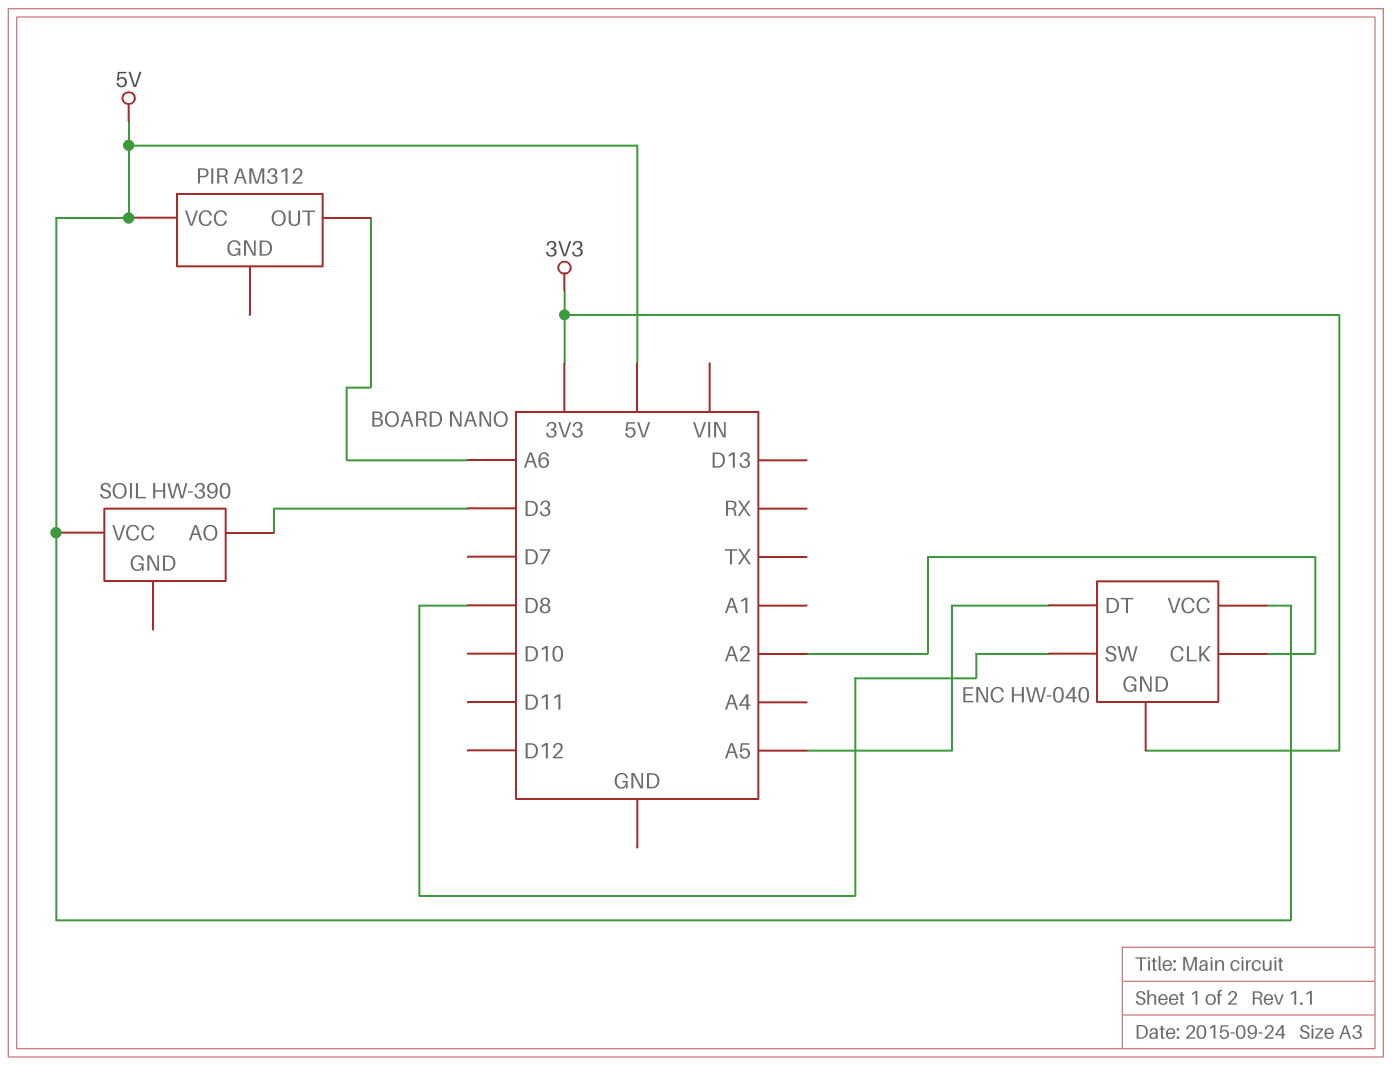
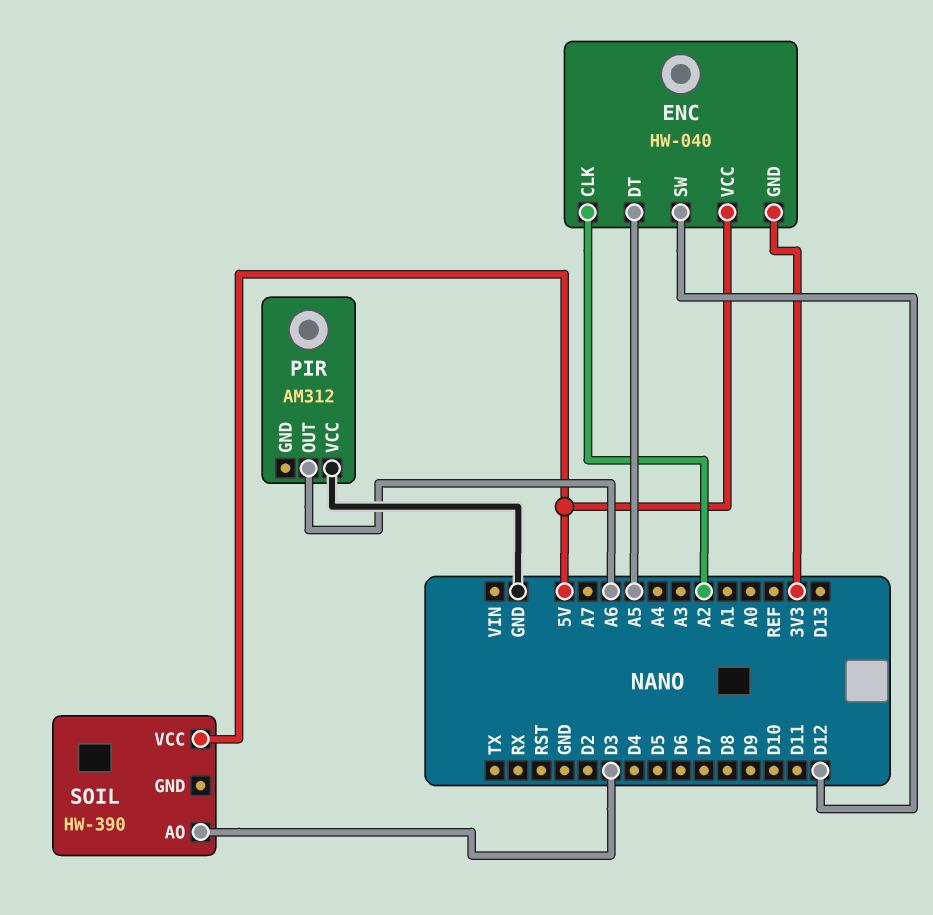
ENC pin SW: D8 -> D12
PIR pin VCC: 5V -> GND

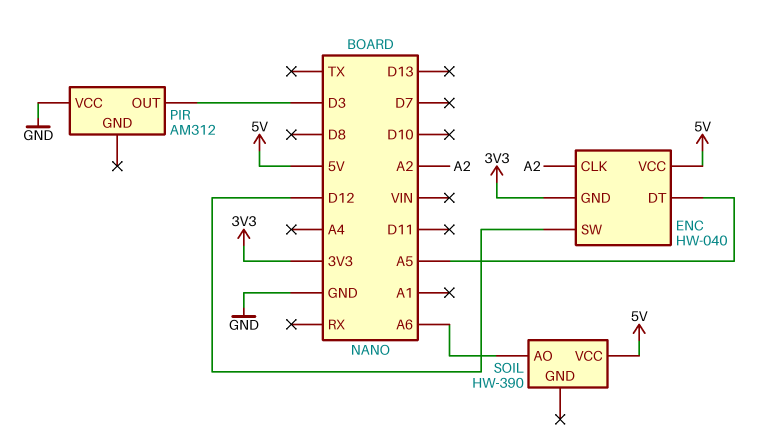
PIR pin OUT: A6 -> D3
SOIL pin AO: D3 -> A6

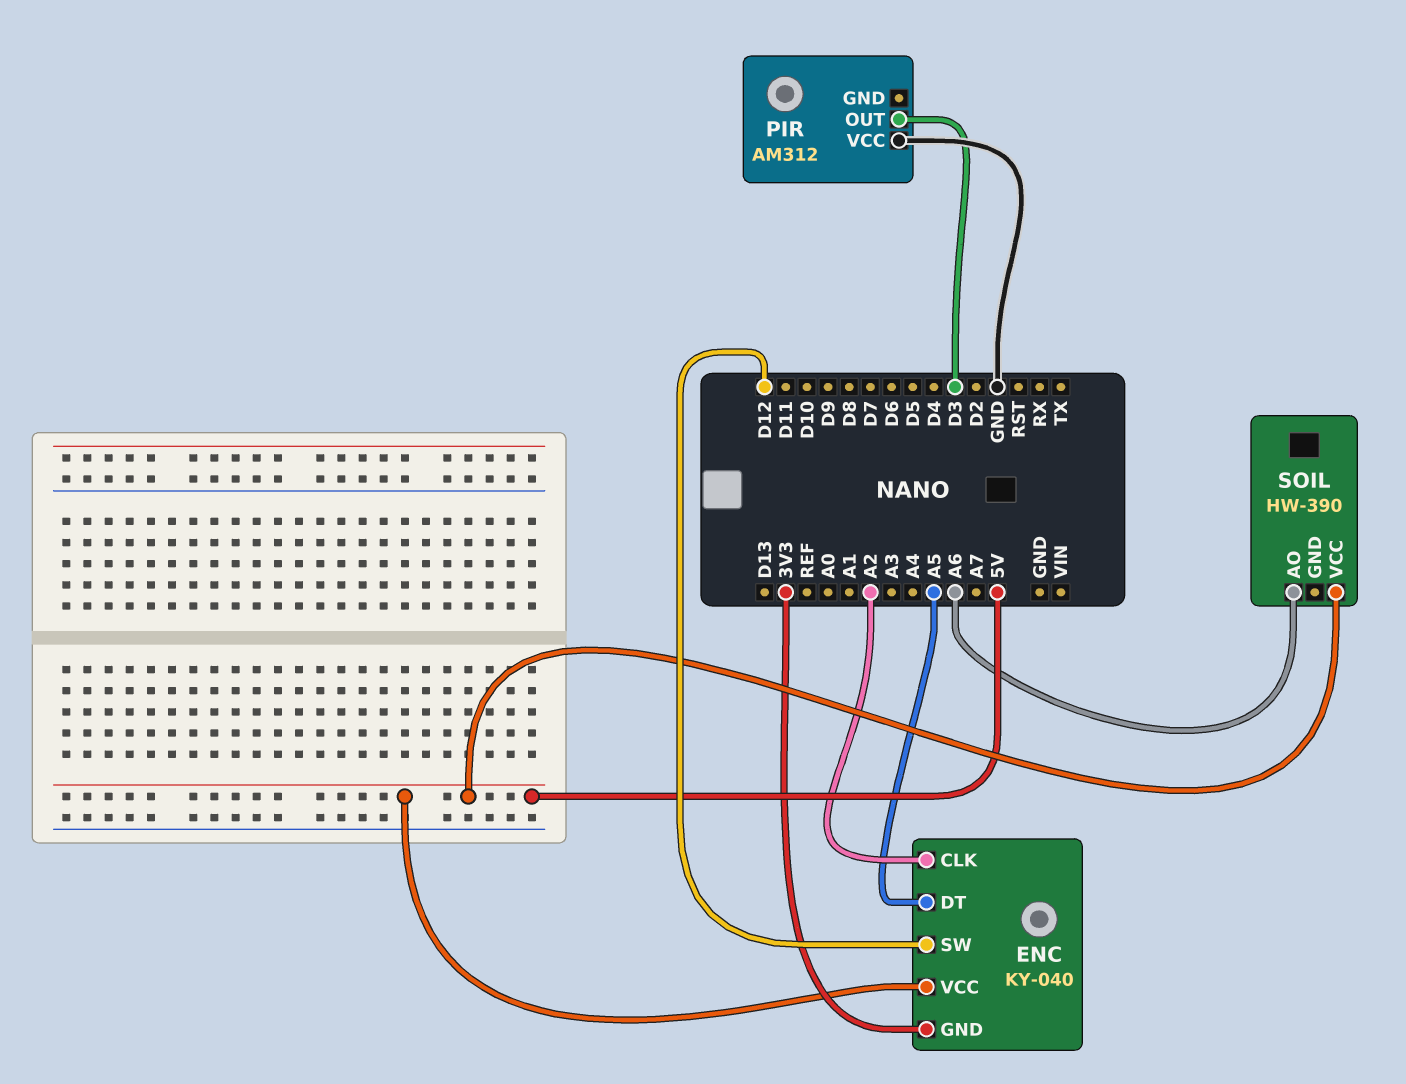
ENC: HW-040 -> KY-040

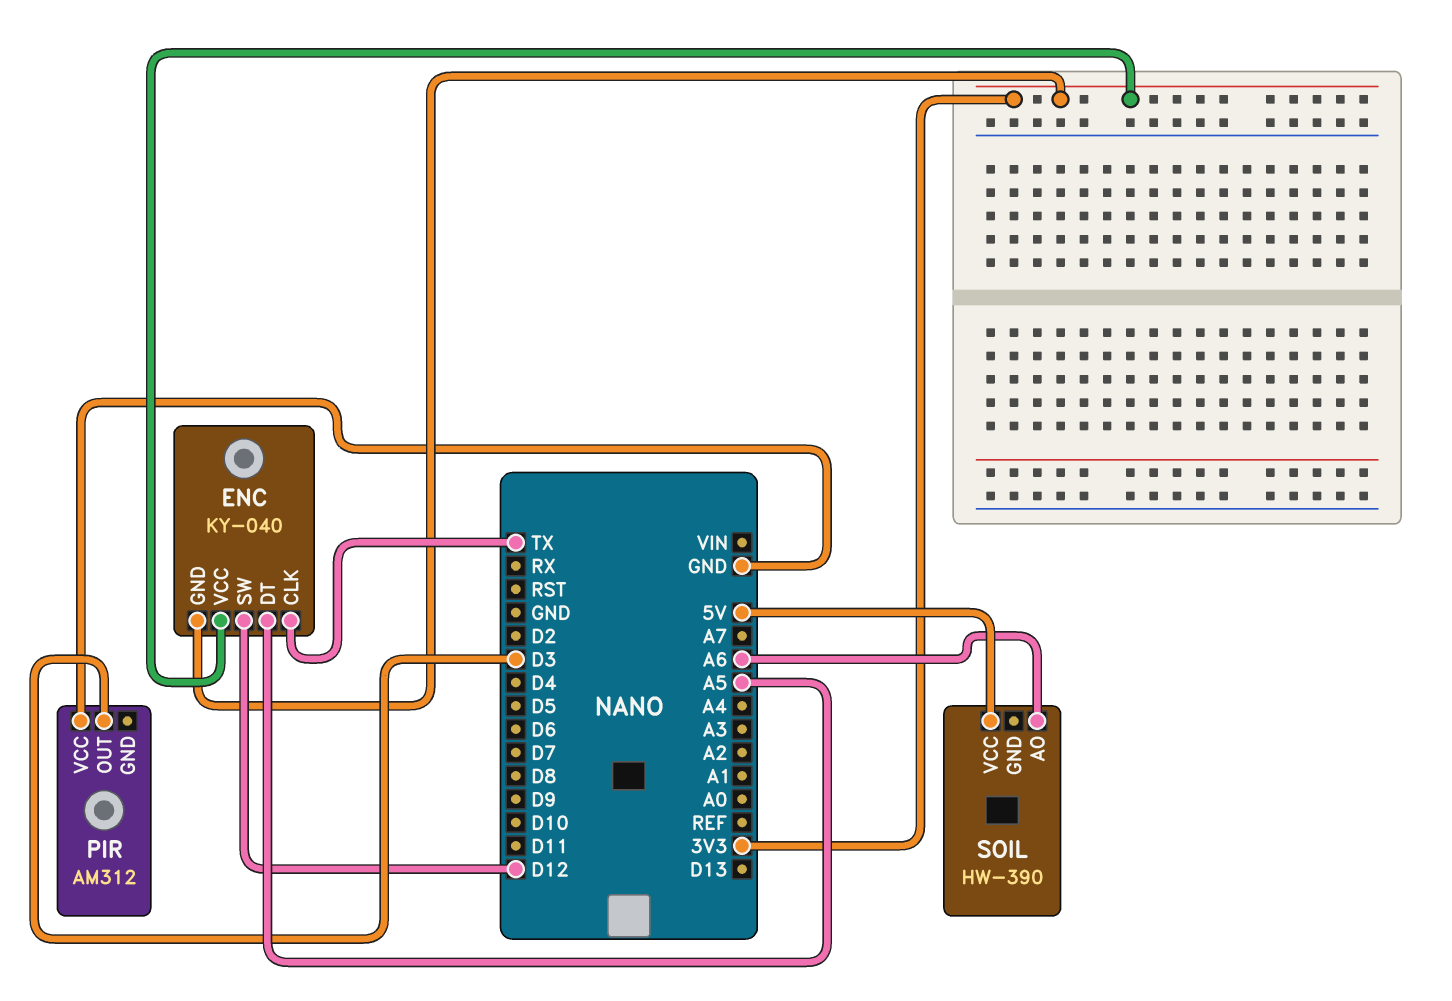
ENC pin CLK: A2 -> TX
ENC pin VCC: 5V -> 3V3

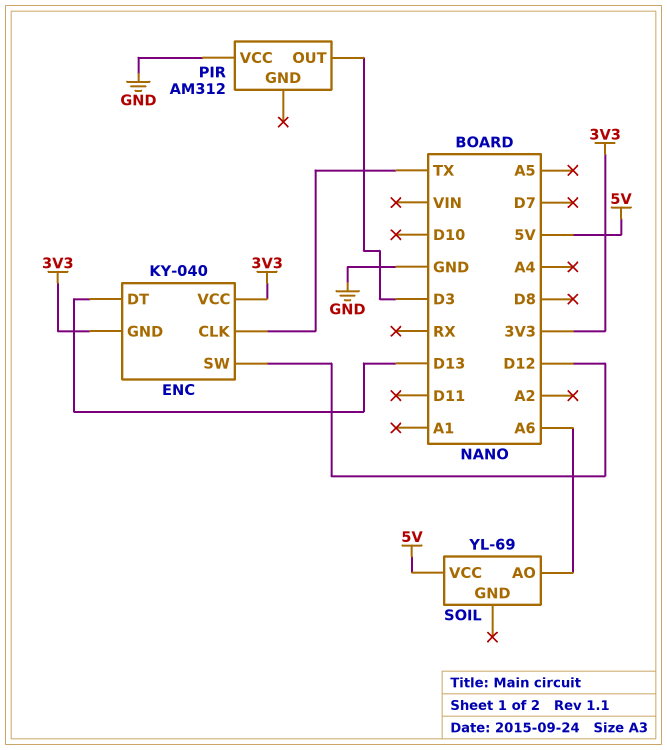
ENC pin DT: A5 -> D13
SOIL: HW-390 -> YL-69

